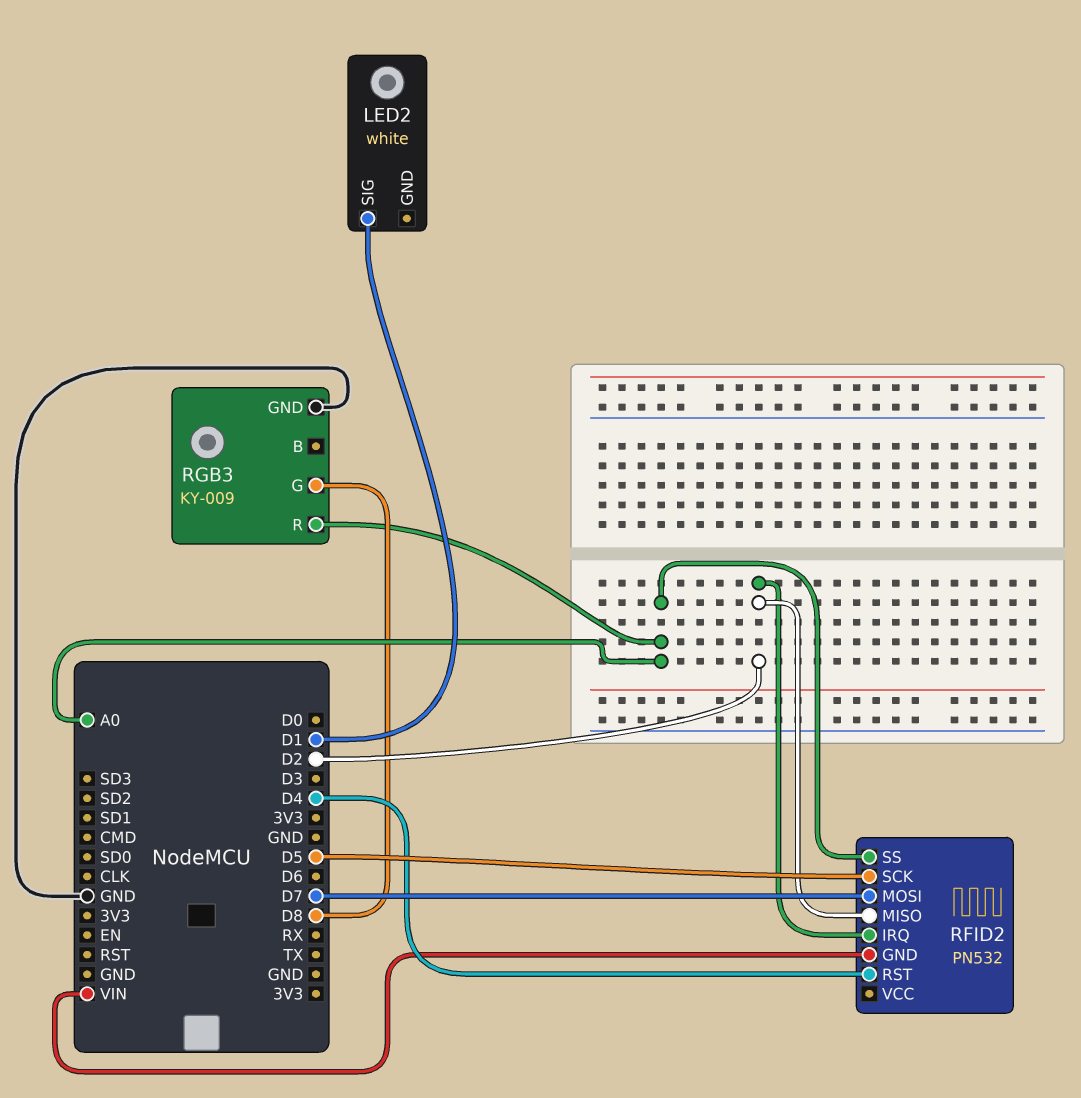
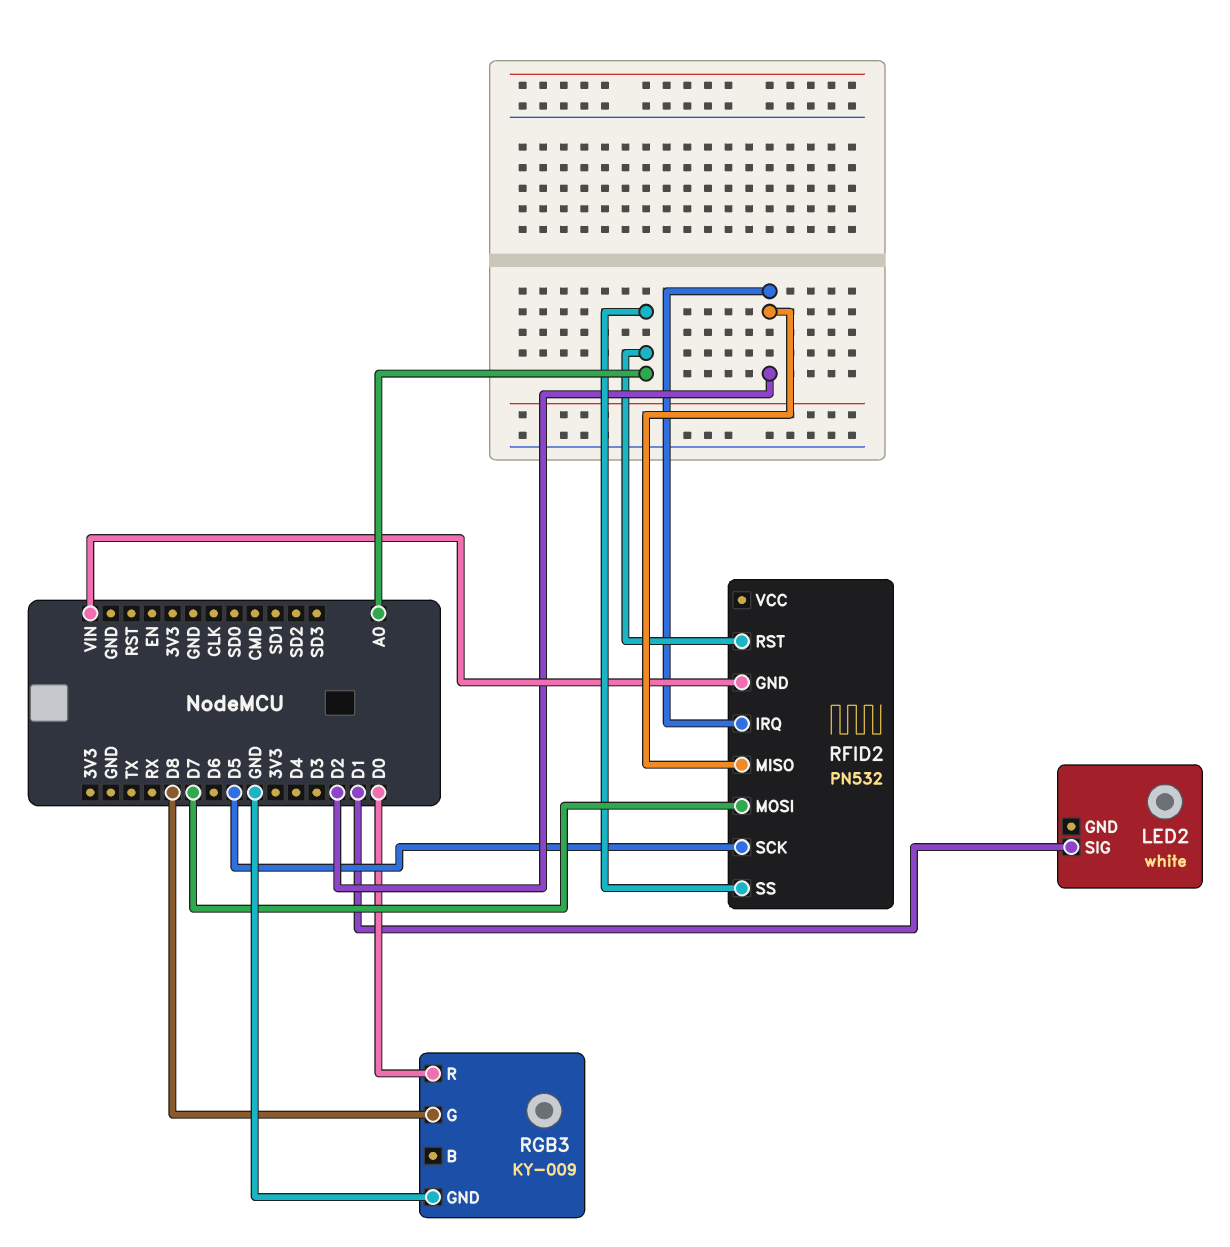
RFID2 pin RST: D4 -> A0
RGB3 pin R: A0 -> D0

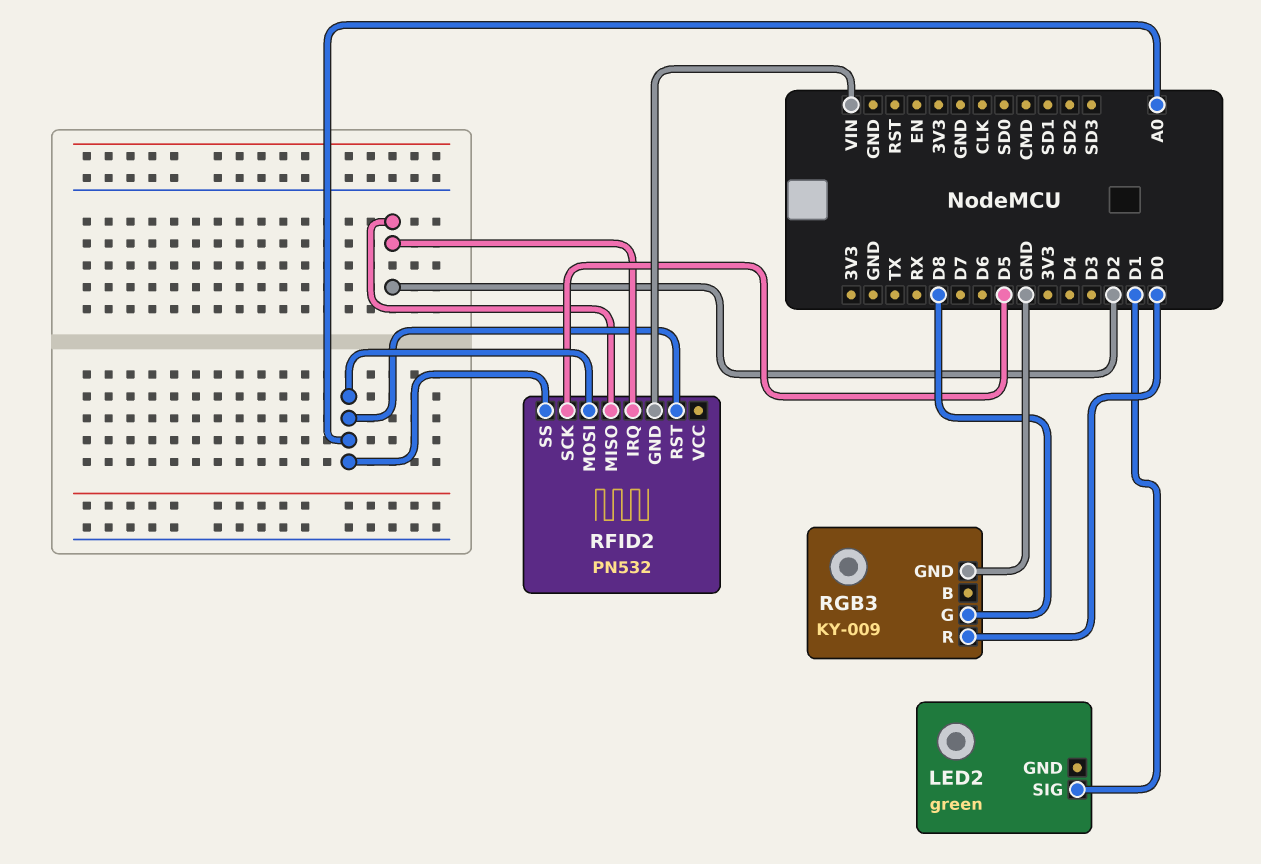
LED2: white -> green
RFID2 pin MOSI: D7 -> A0

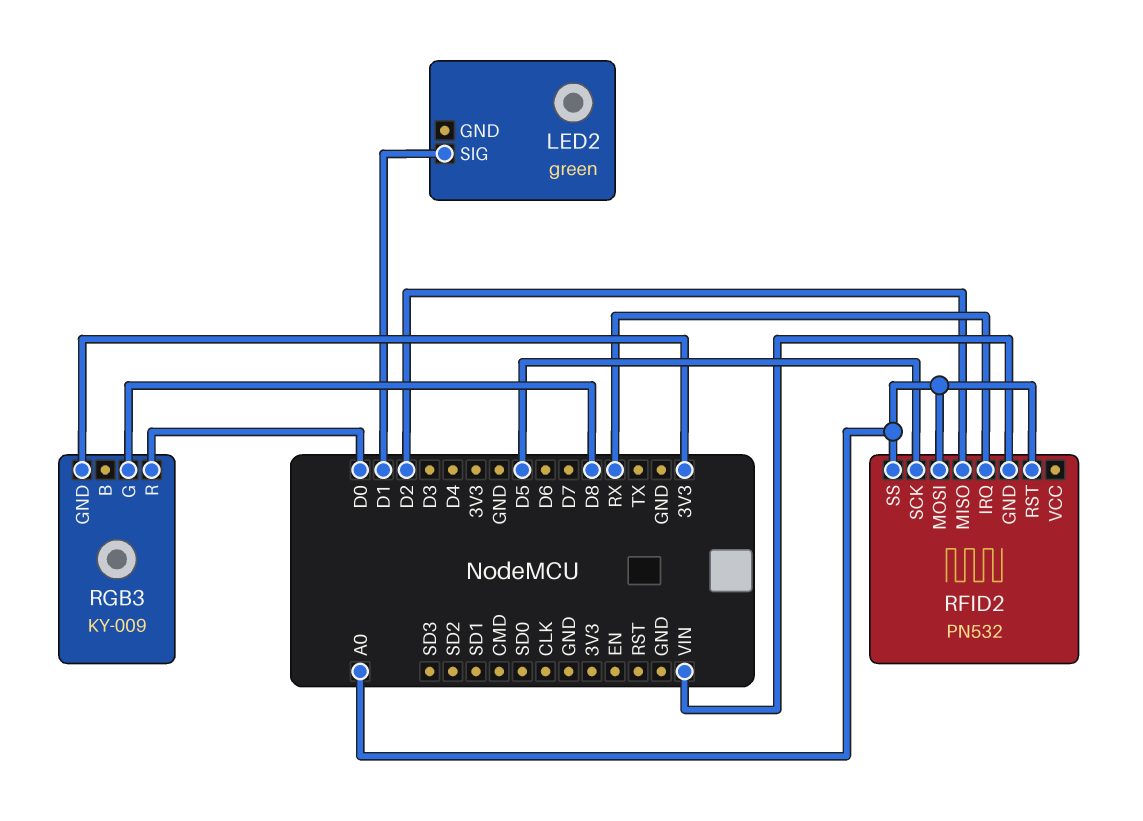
RFID2 pin IRQ: D2 -> RX
RGB3 pin GND: GND -> 3V3

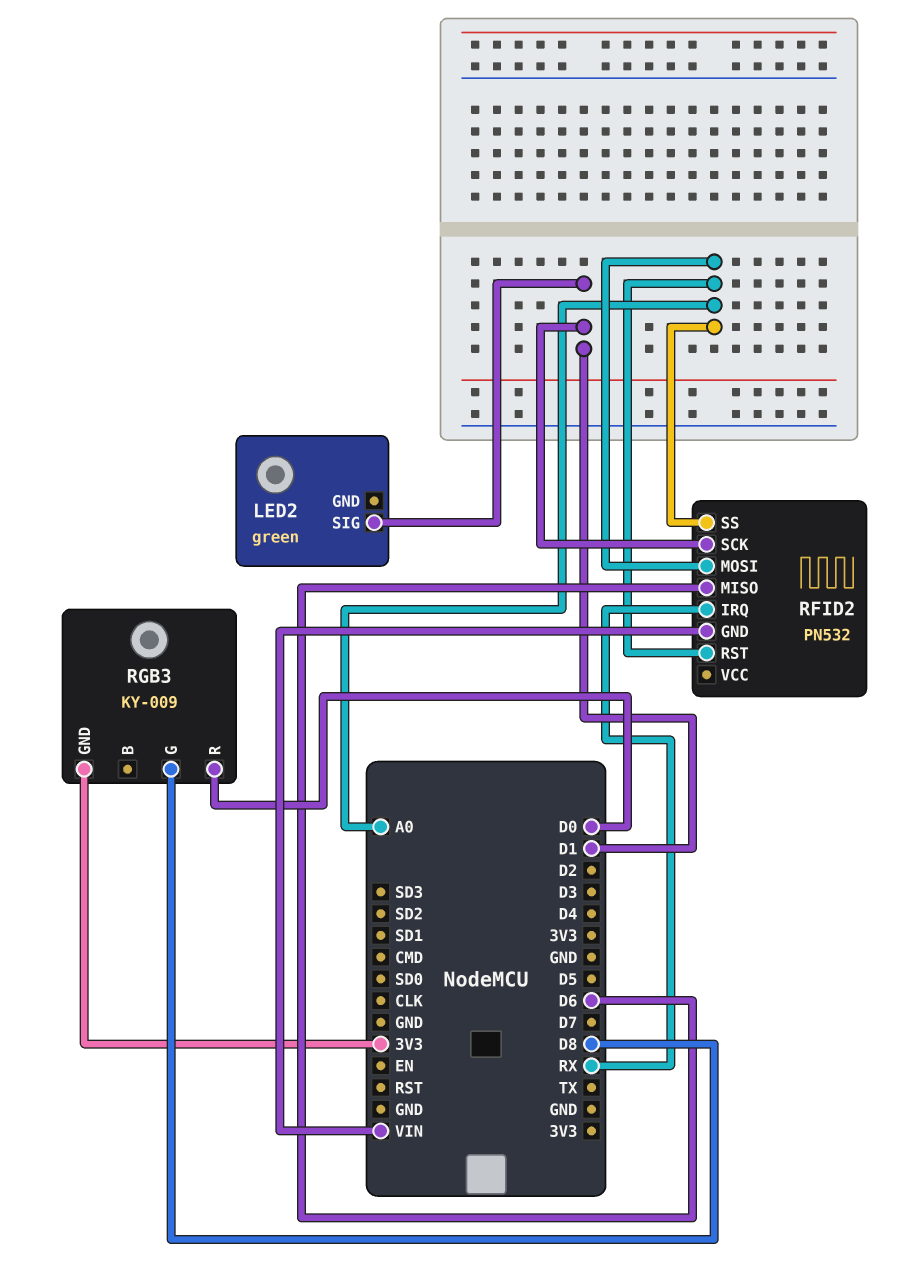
RFID2 pin MISO: D2 -> D6
RFID2 pin SCK: D5 -> D1

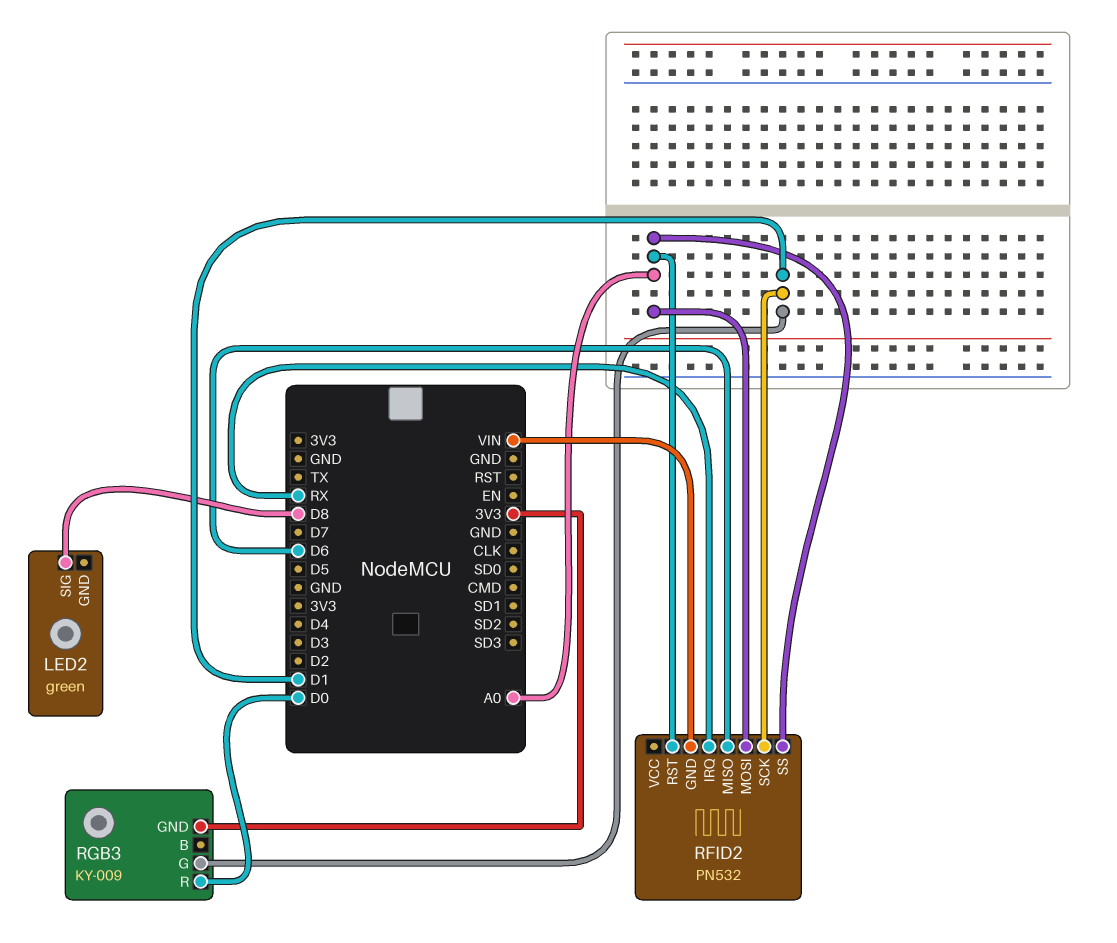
LED2 pin SIG: D1 -> D8
RGB3 pin G: D8 -> D1

